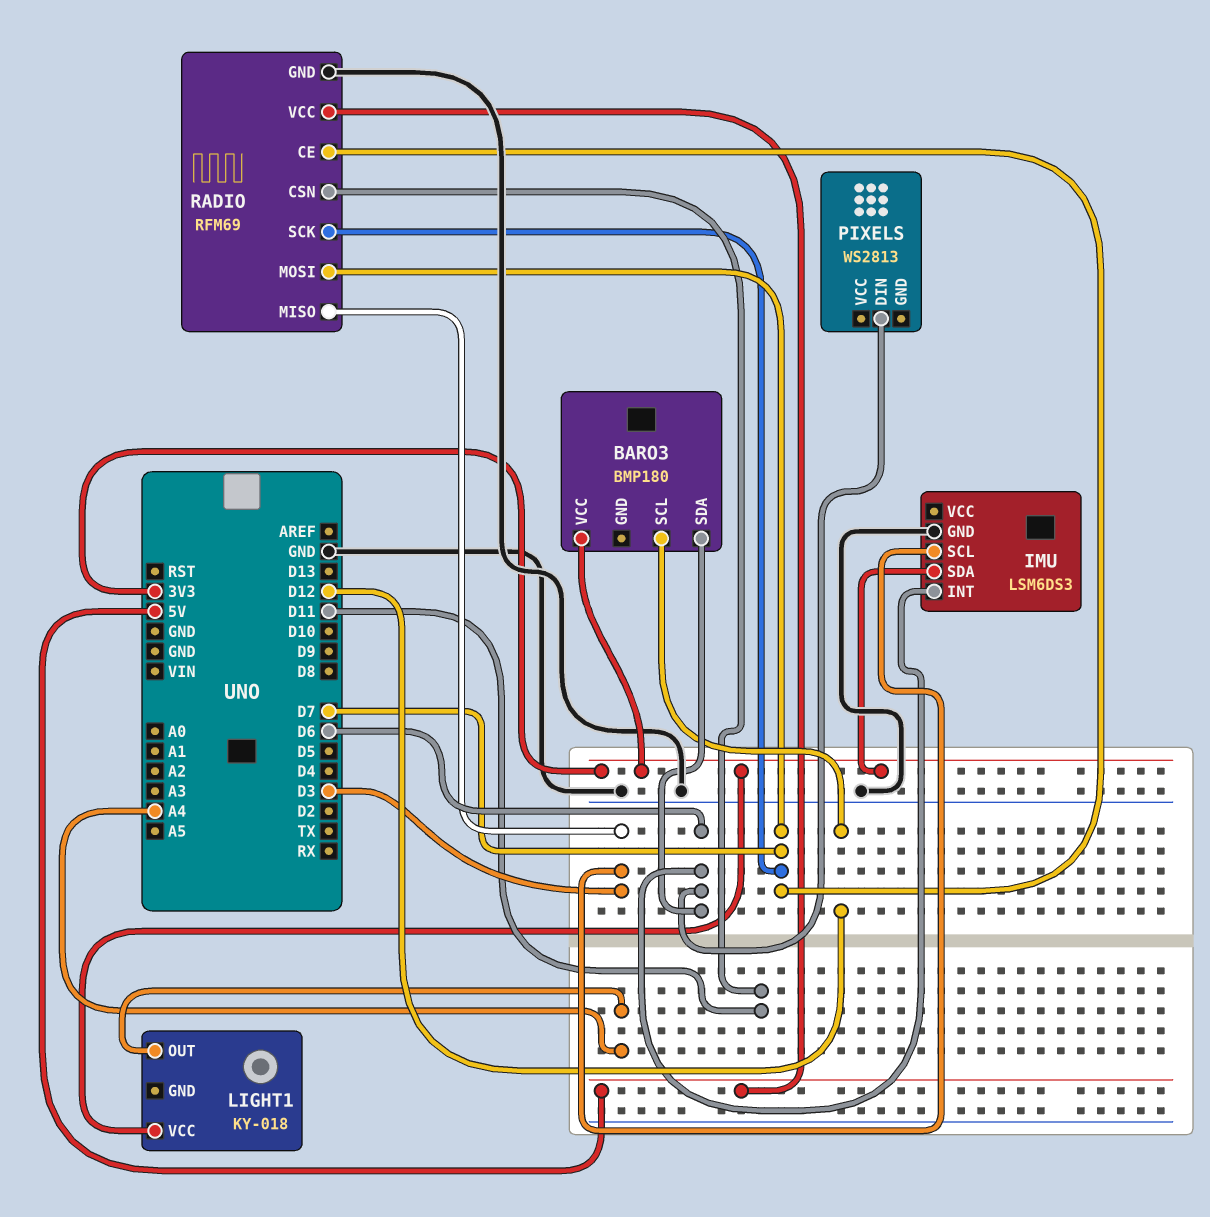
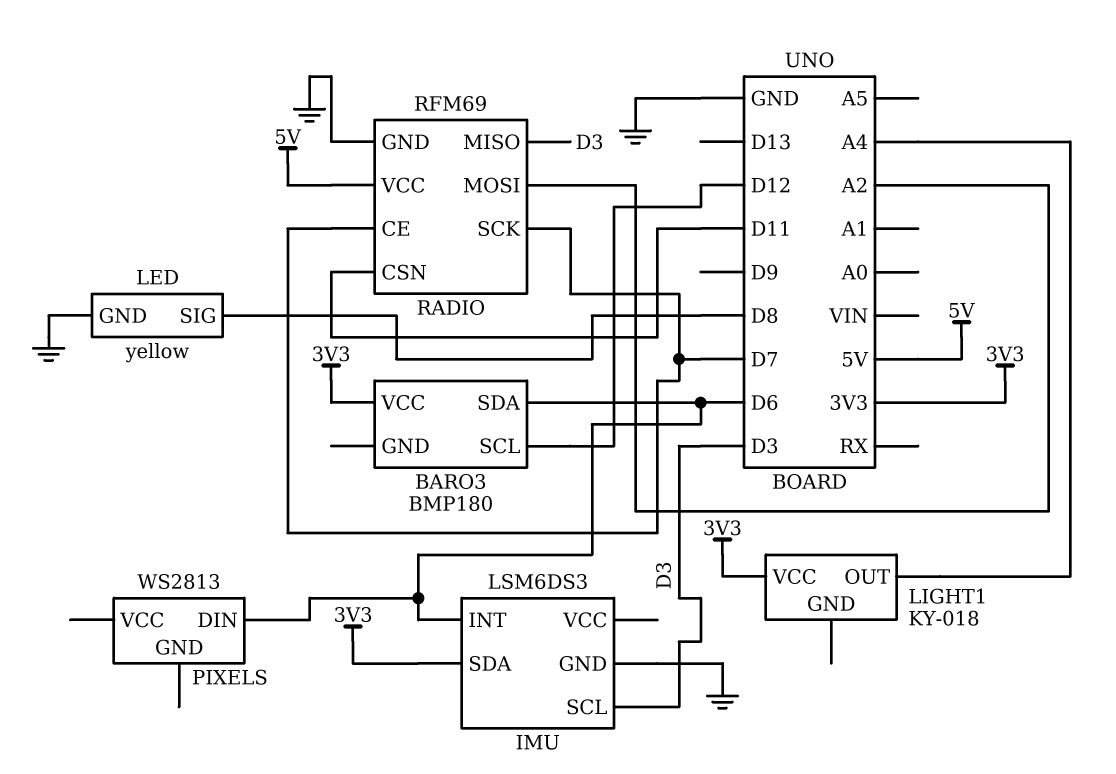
LED: none -> yellow
LED pin GND: none -> GND
LED pin SIG: none -> D8
RADIO pin MOSI: D7 -> A2

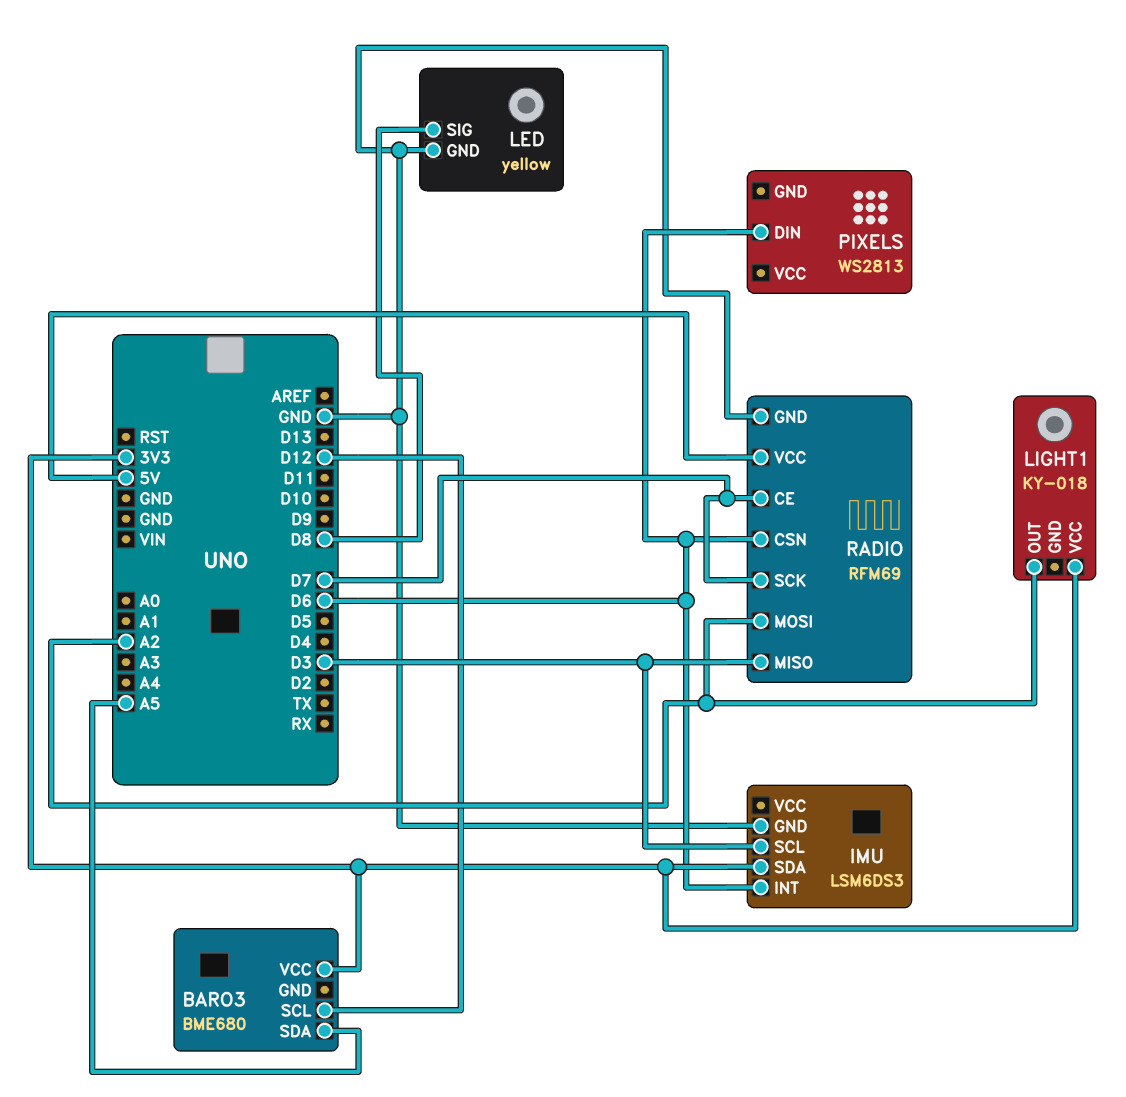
BARO3: BMP180 -> BME680
BARO3 pin SDA: D6 -> A5
LIGHT1 pin OUT: A4 -> A2
RADIO pin CSN: D11 -> D6

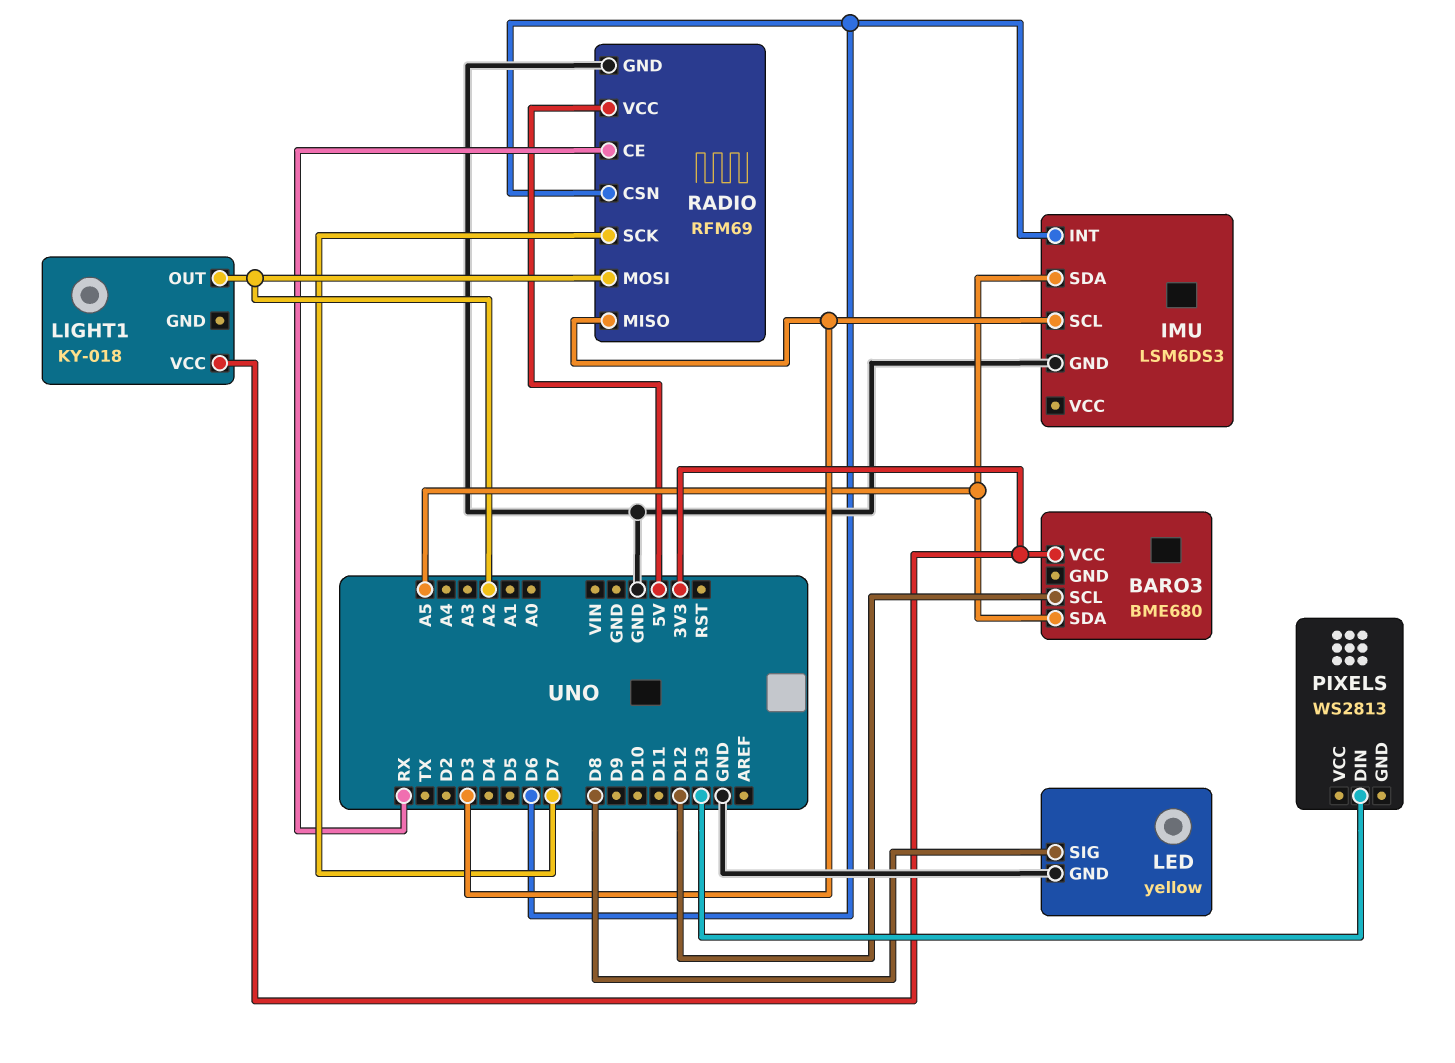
IMU pin SDA: 3V3 -> A5
PIXELS pin DIN: D6 -> D13
RADIO pin CE: D7 -> RX

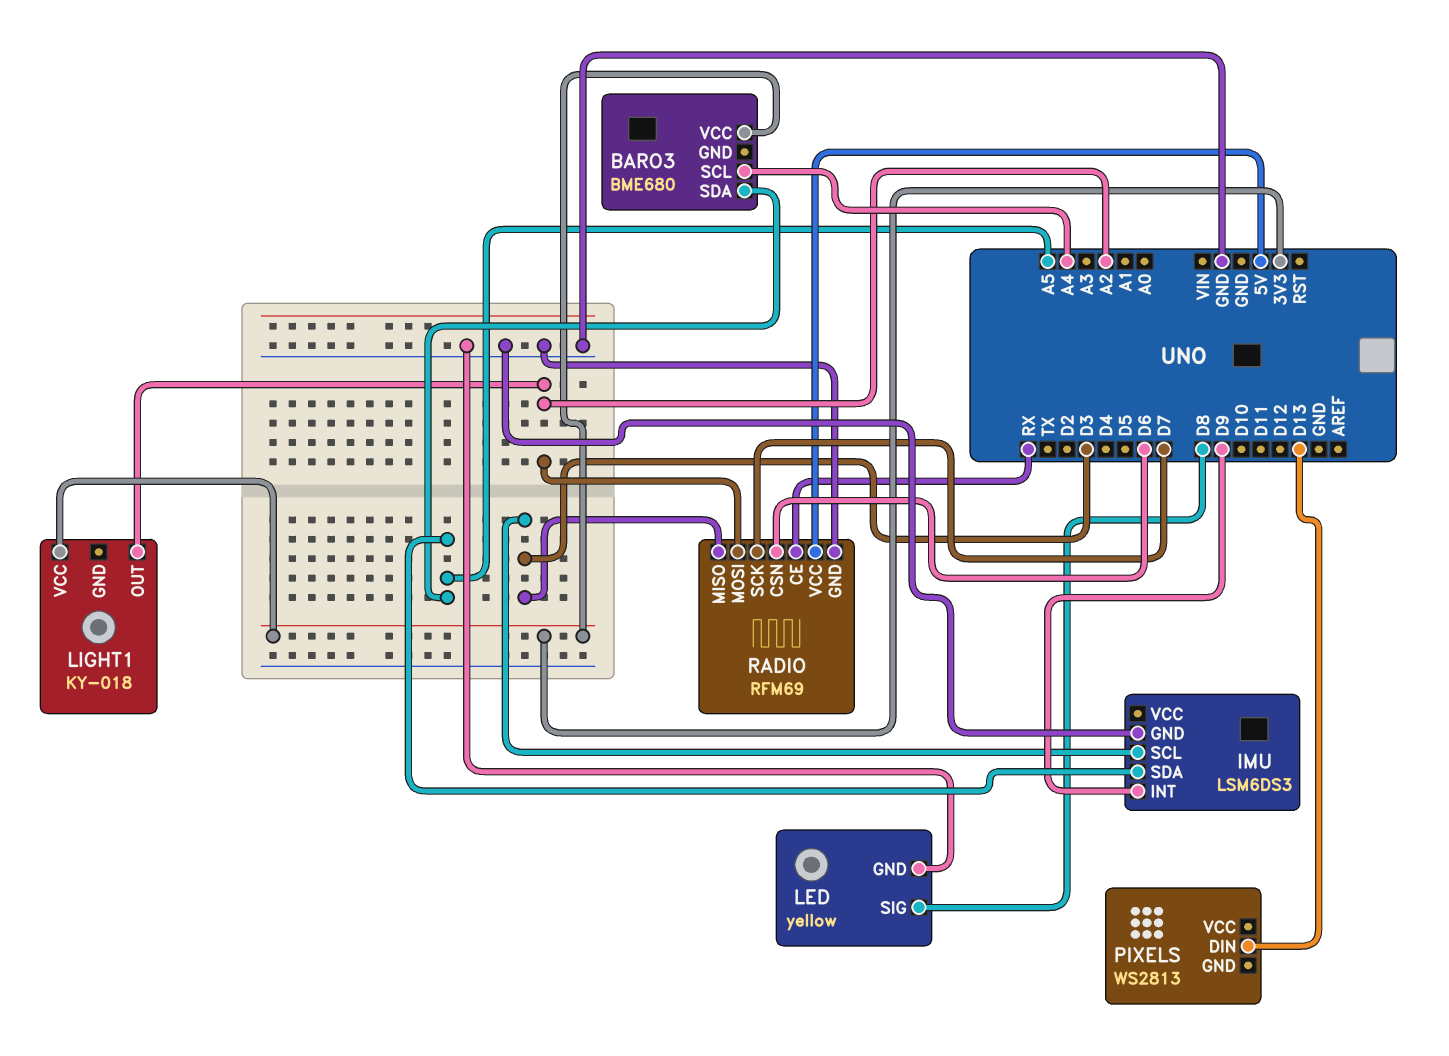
BARO3 pin SCL: D12 -> A4
IMU pin INT: D6 -> D9

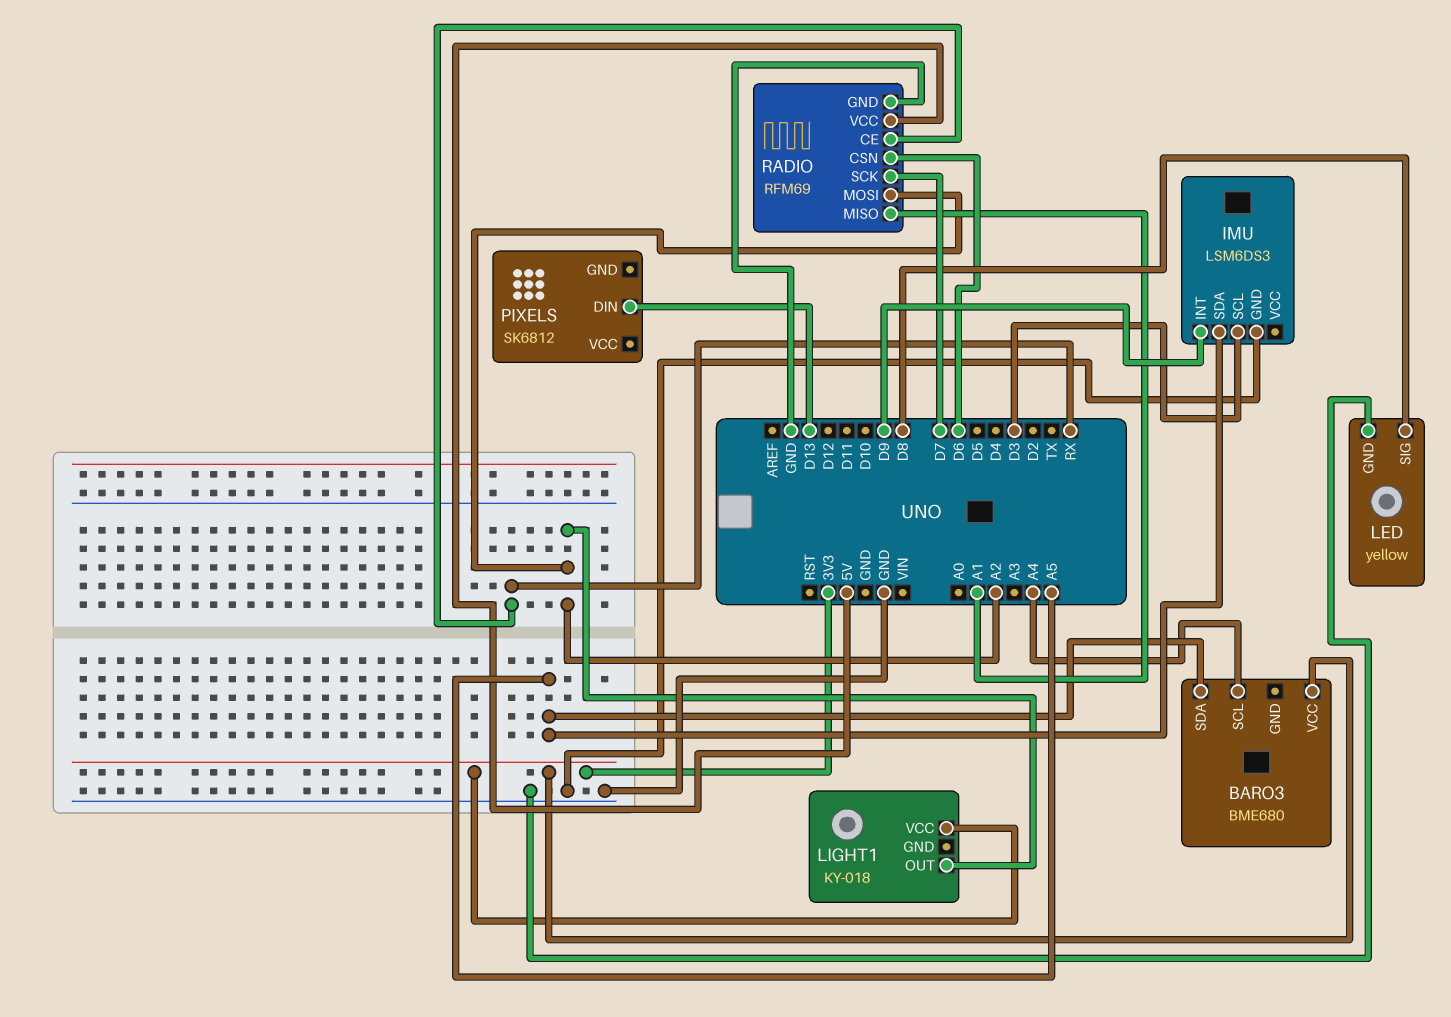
PIXELS: WS2813 -> SK6812
RADIO pin MISO: D3 -> A1

